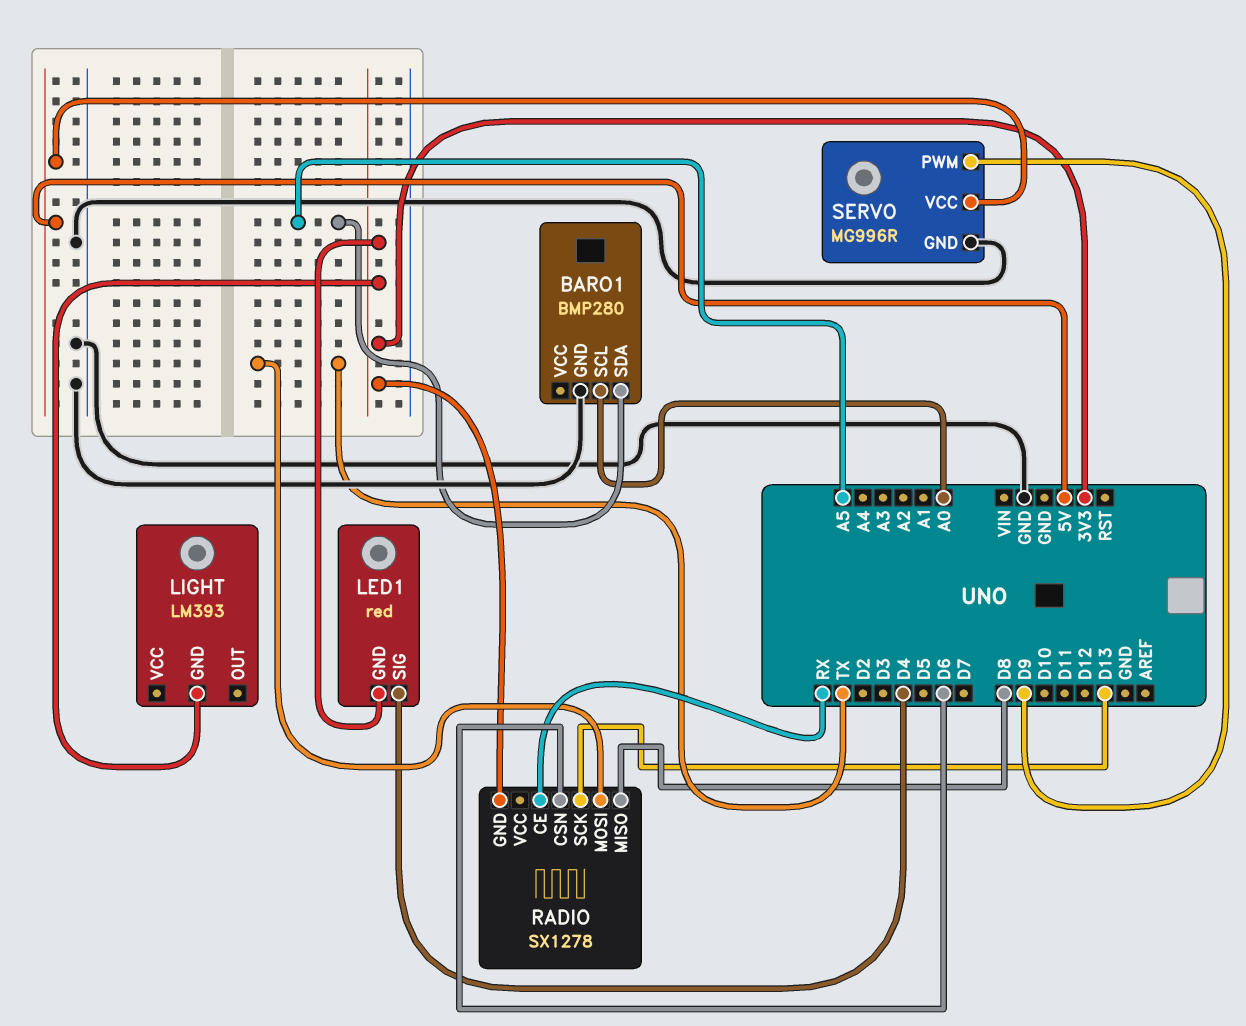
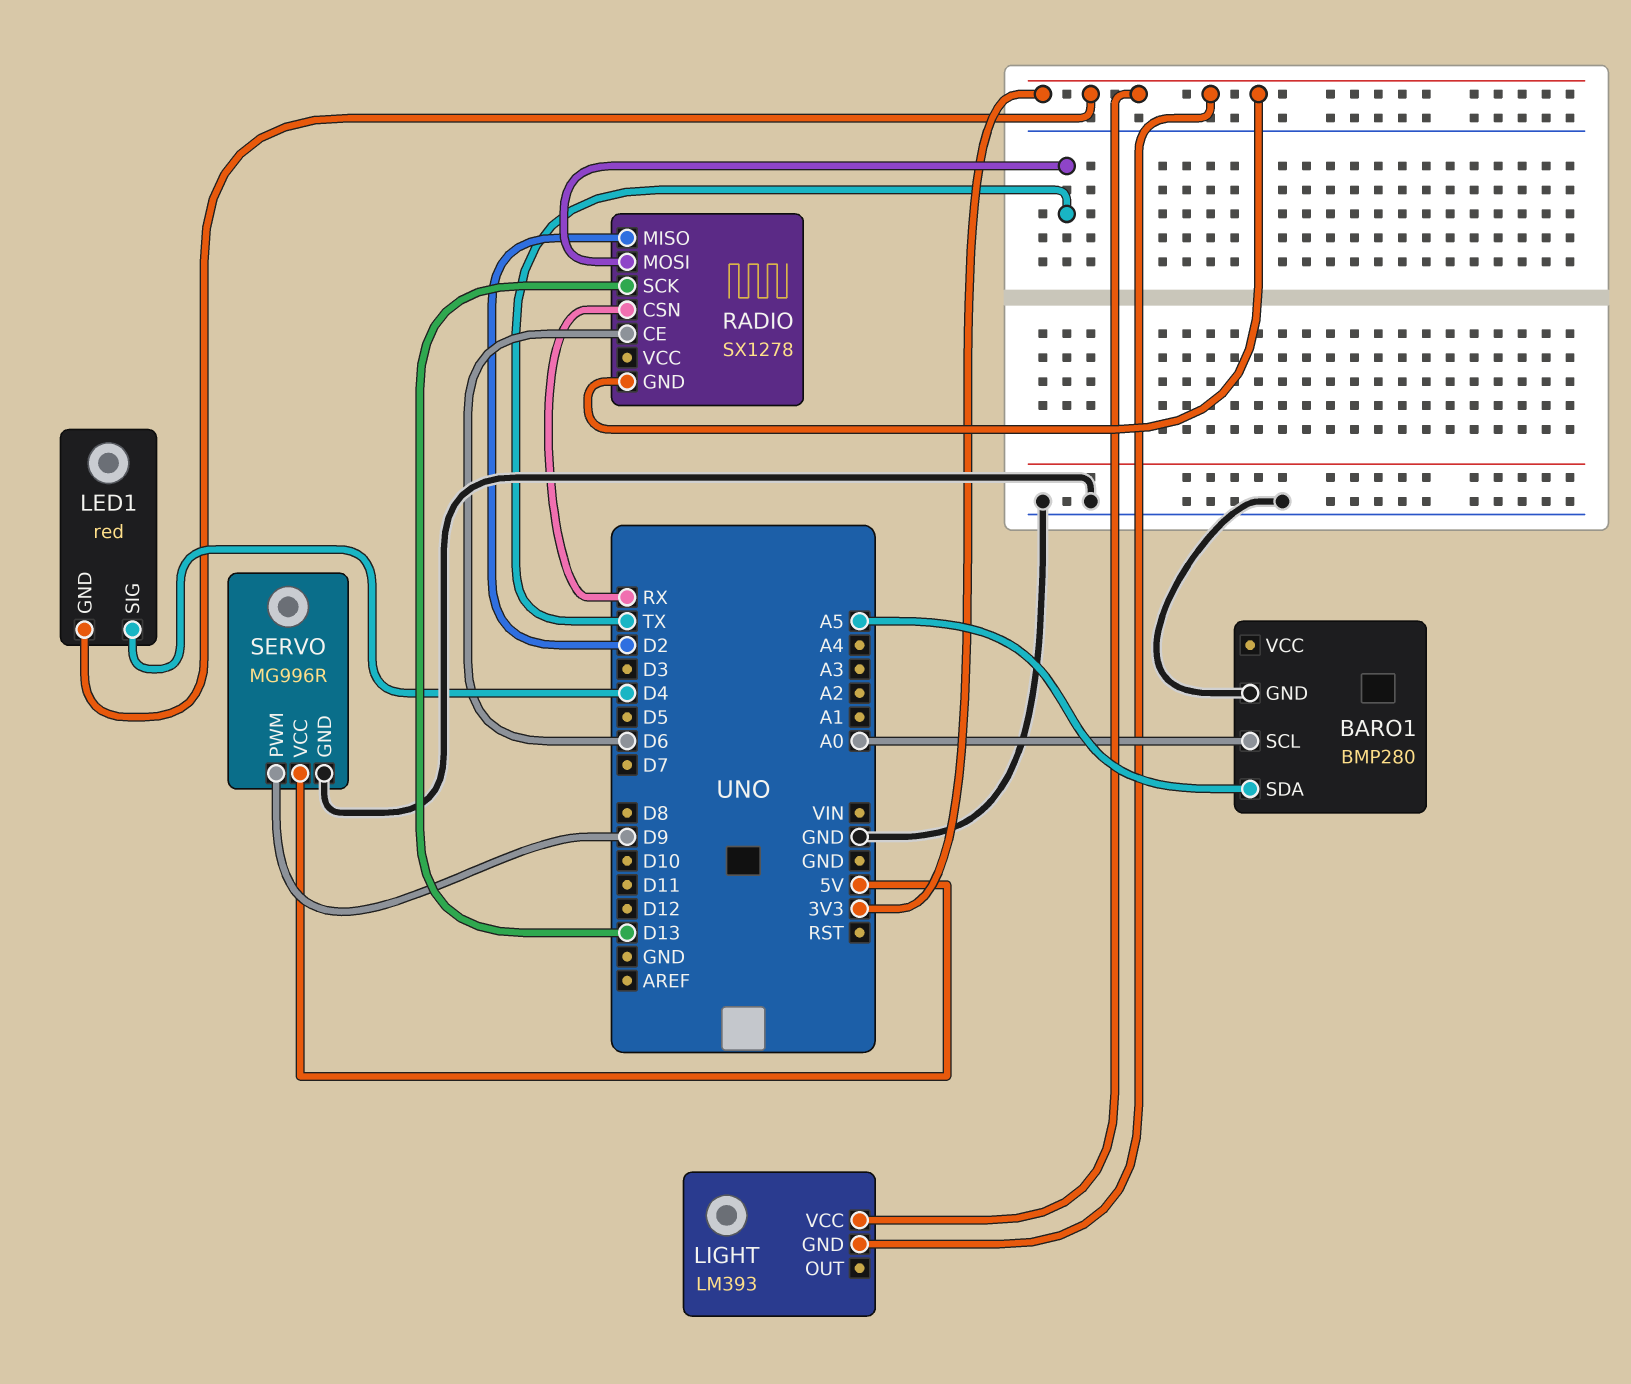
LIGHT pin VCC: none -> 3V3
RADIO pin CE: RX -> D6
RADIO pin CSN: D6 -> RX
RADIO pin MISO: D8 -> D2

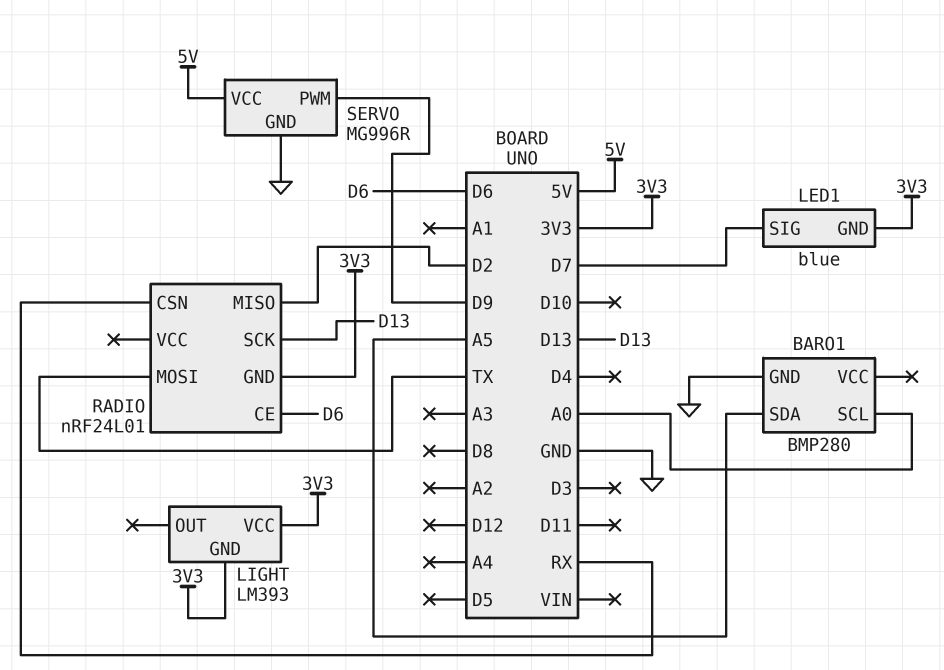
LED1: red -> blue
LED1 pin SIG: D4 -> D7
RADIO: SX1278 -> nRF24L01

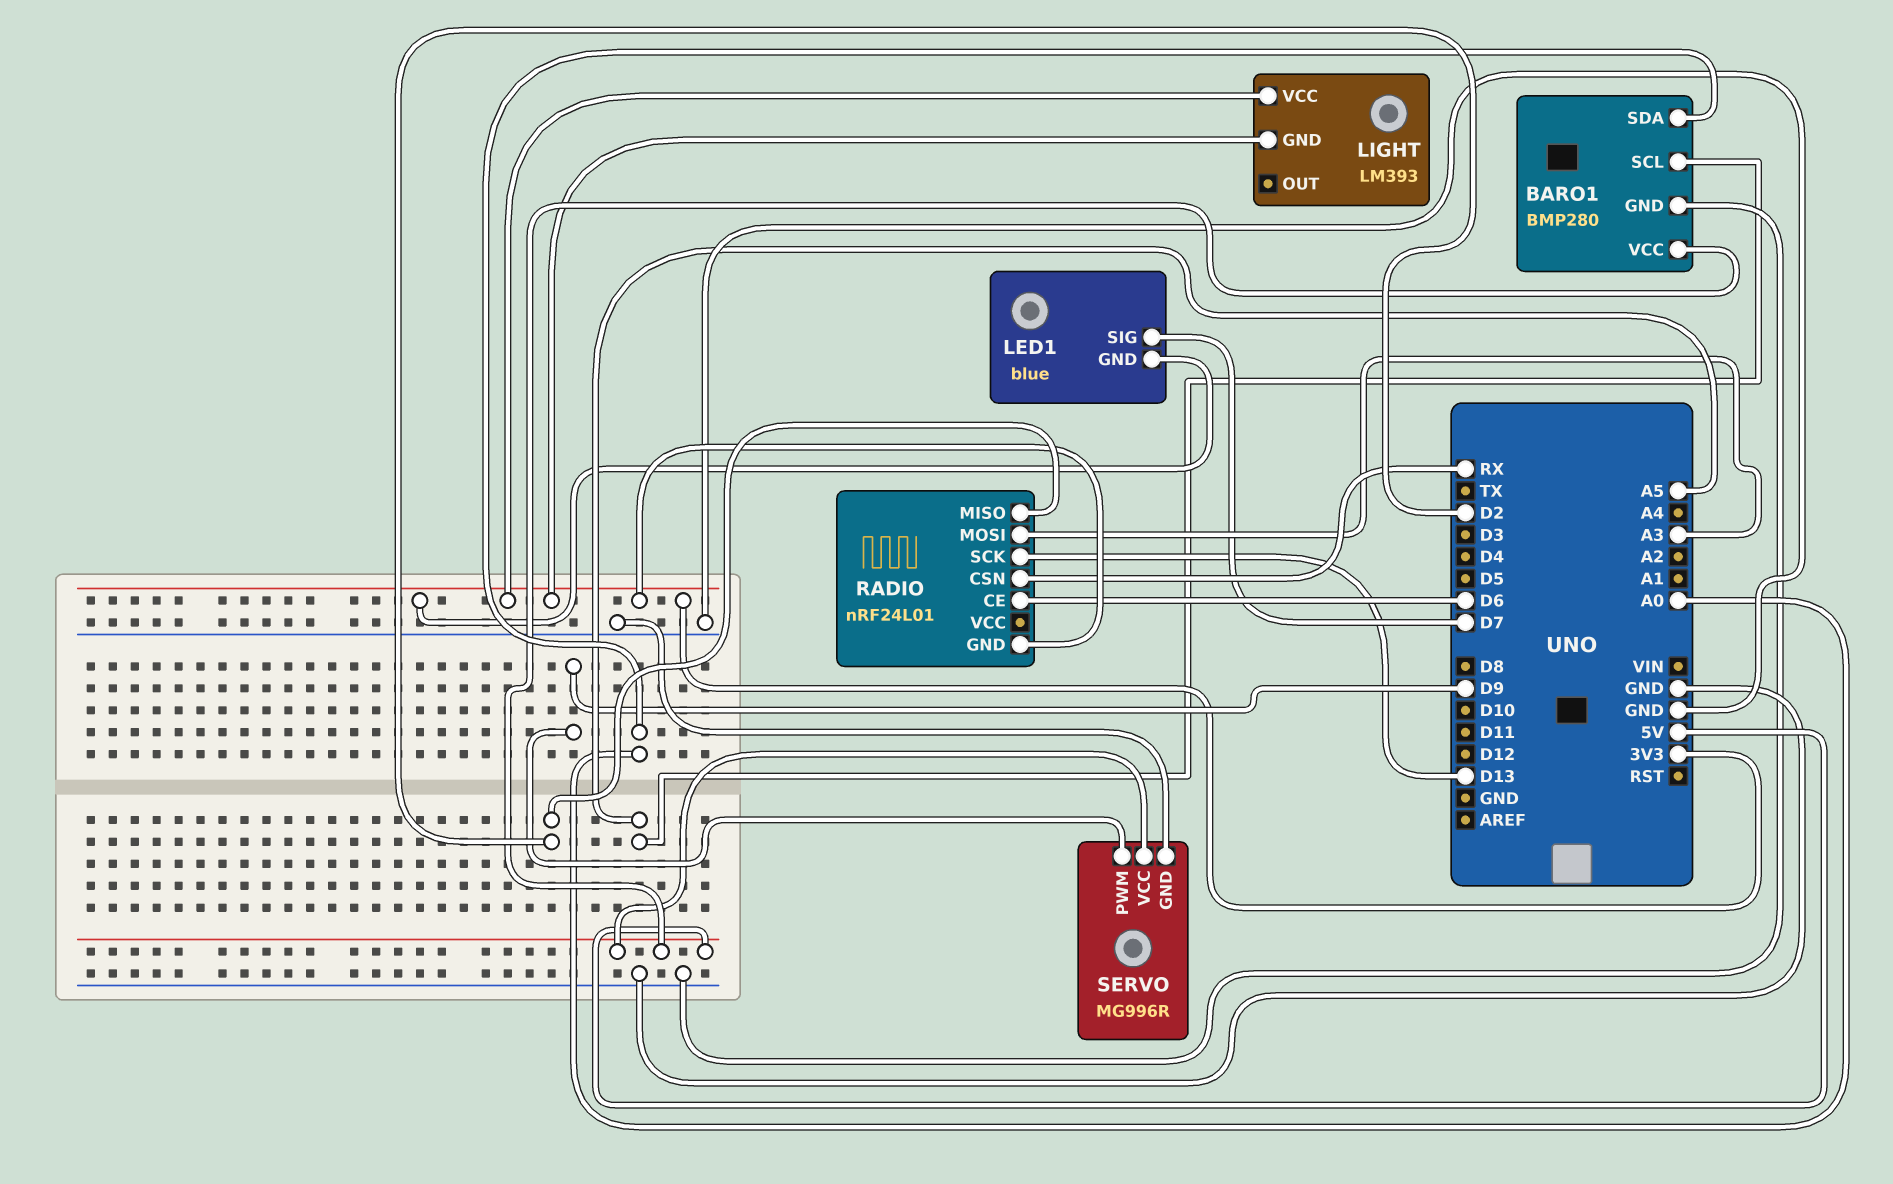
BARO1 pin SCL: A0 -> A5
BARO1 pin SDA: A5 -> A0
BARO1 pin VCC: none -> 5V
RADIO pin MOSI: TX -> A3

